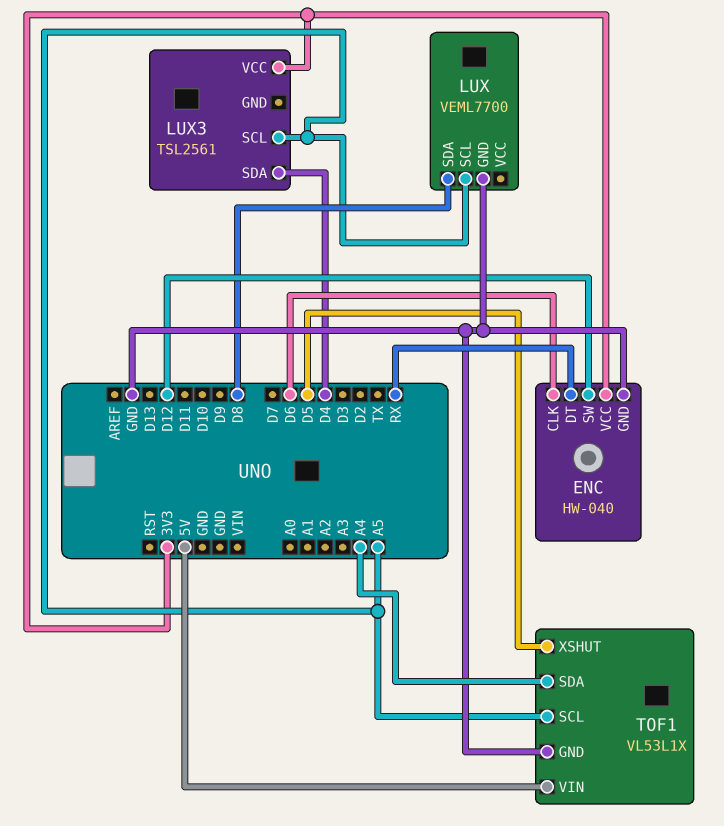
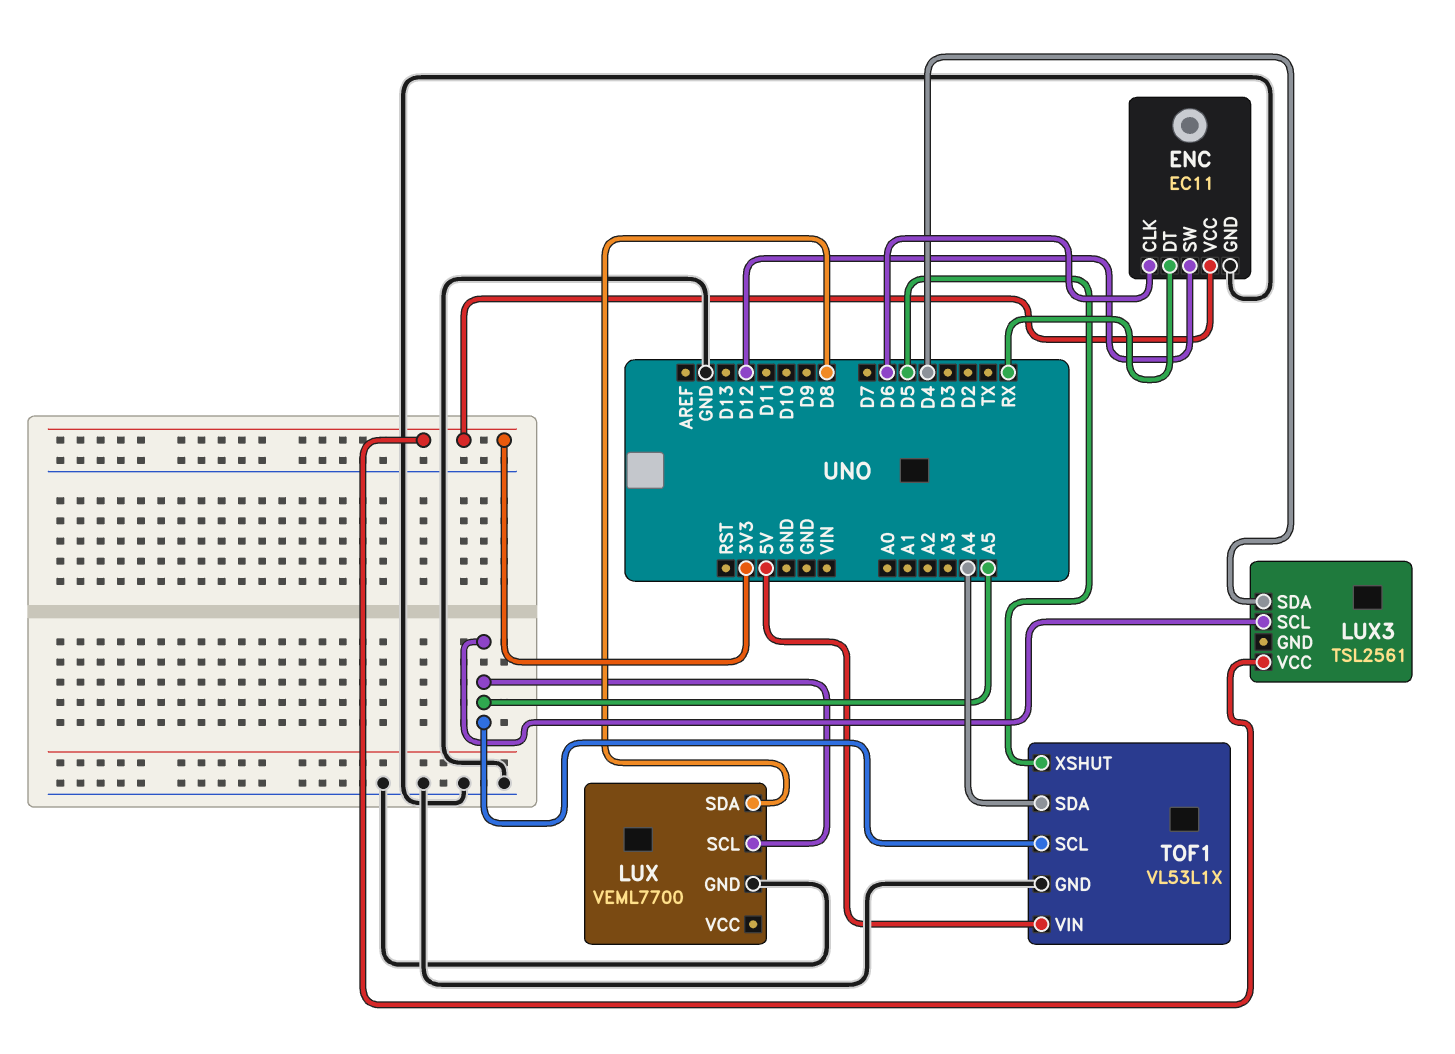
ENC: HW-040 -> EC11

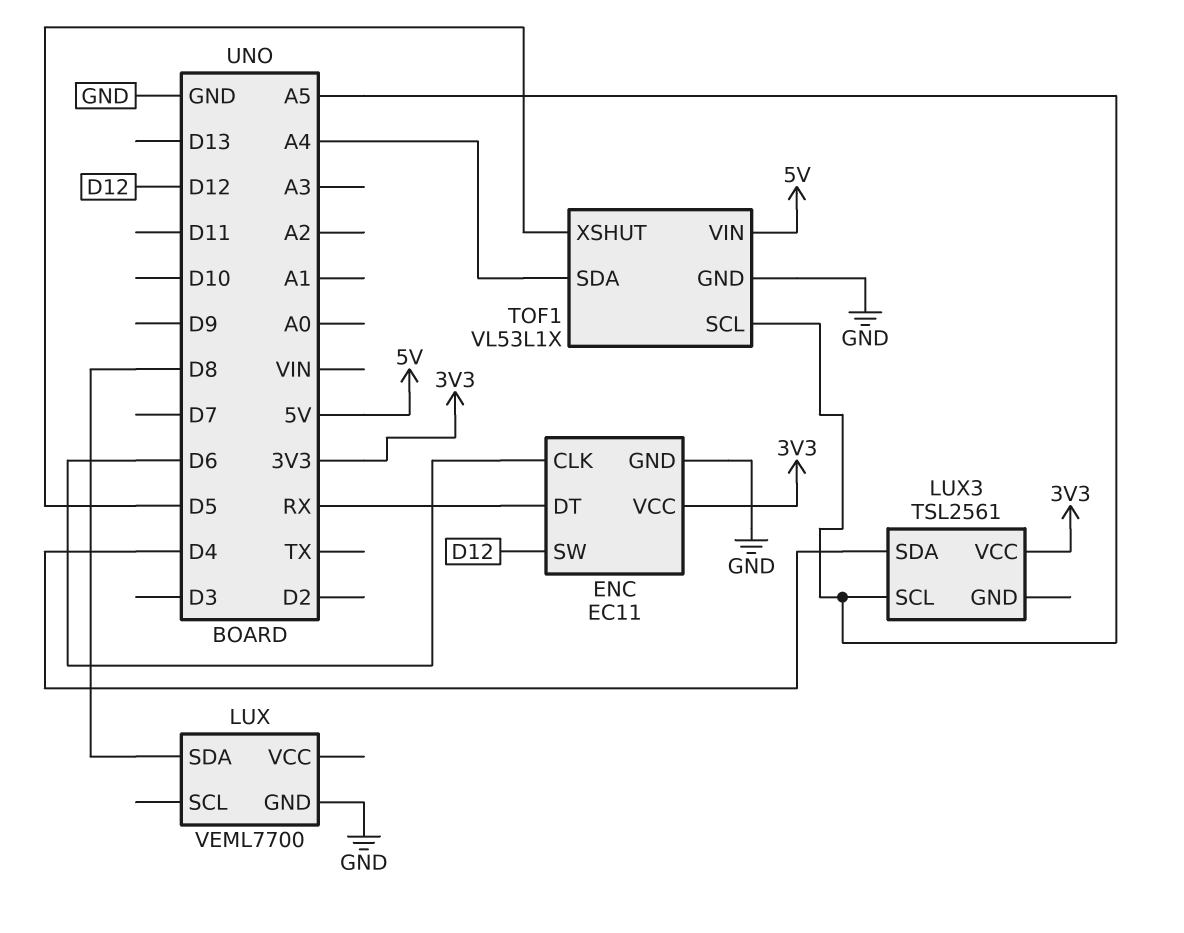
LUX pin SCL: A5 -> none

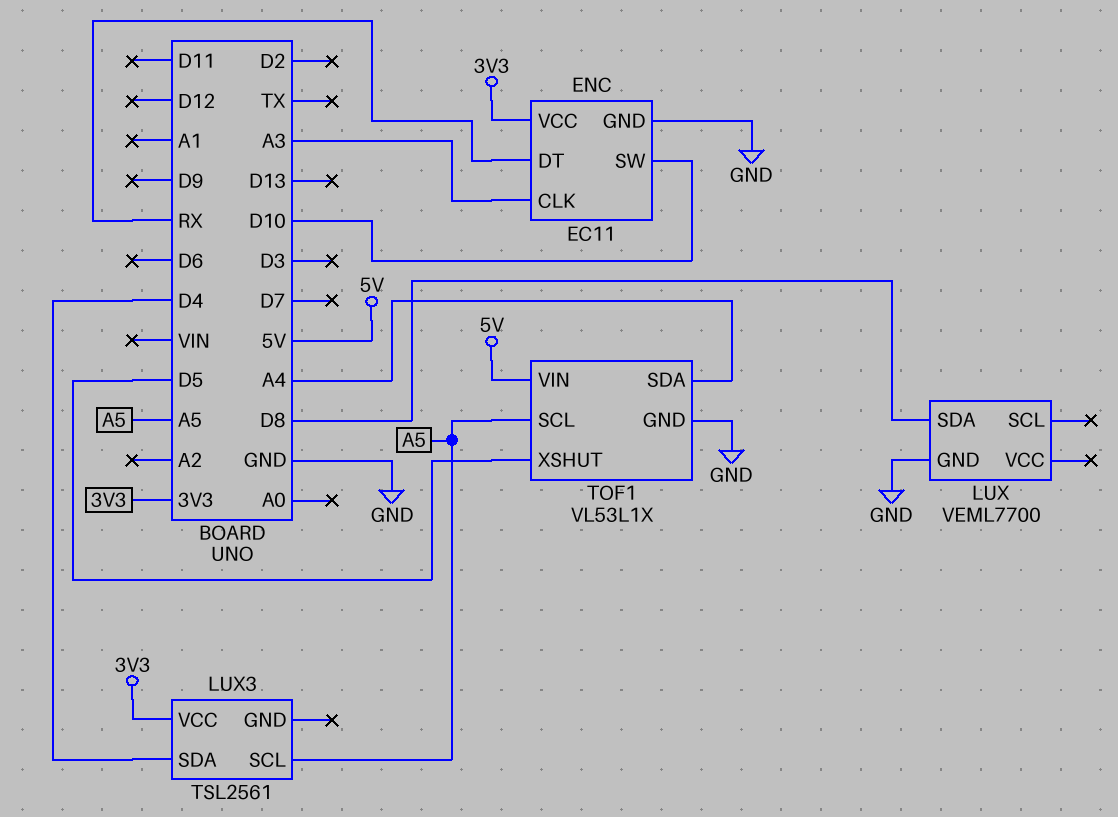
ENC pin CLK: D6 -> A3
ENC pin SW: D12 -> D10

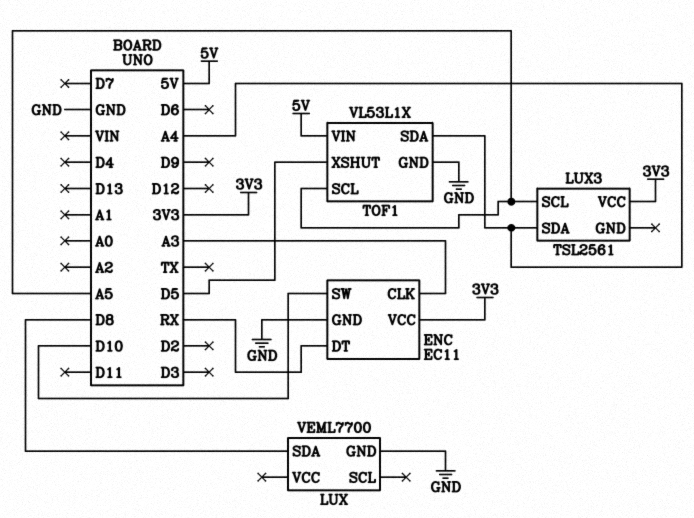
LUX3 pin SDA: D4 -> A4

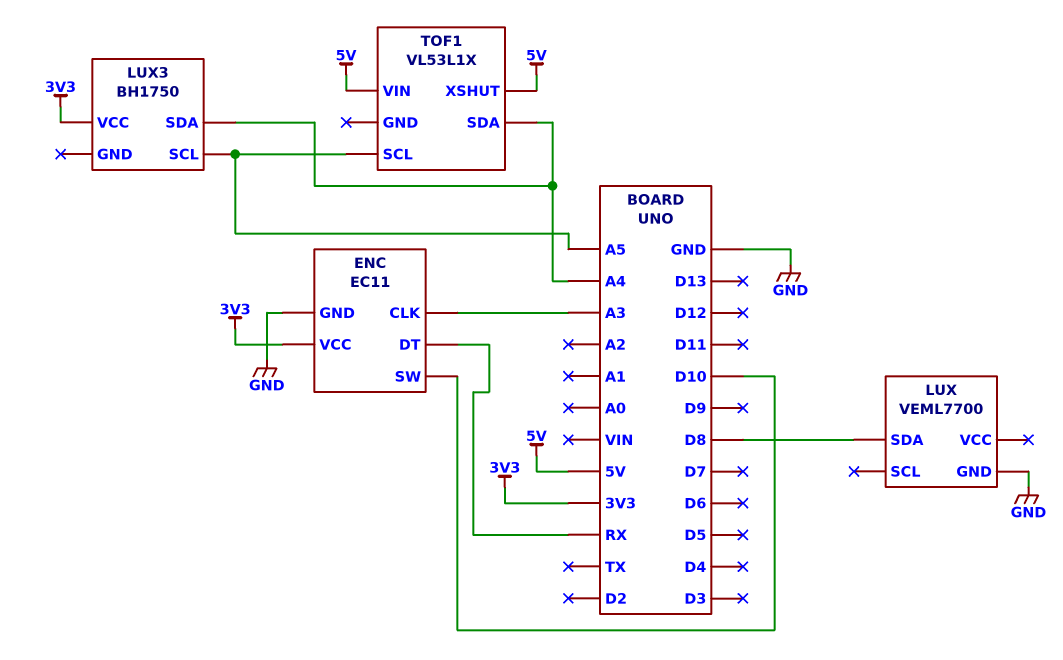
LUX3: TSL2561 -> BH1750
TOF1 pin GND: GND -> none
TOF1 pin XSHUT: D5 -> 5V

